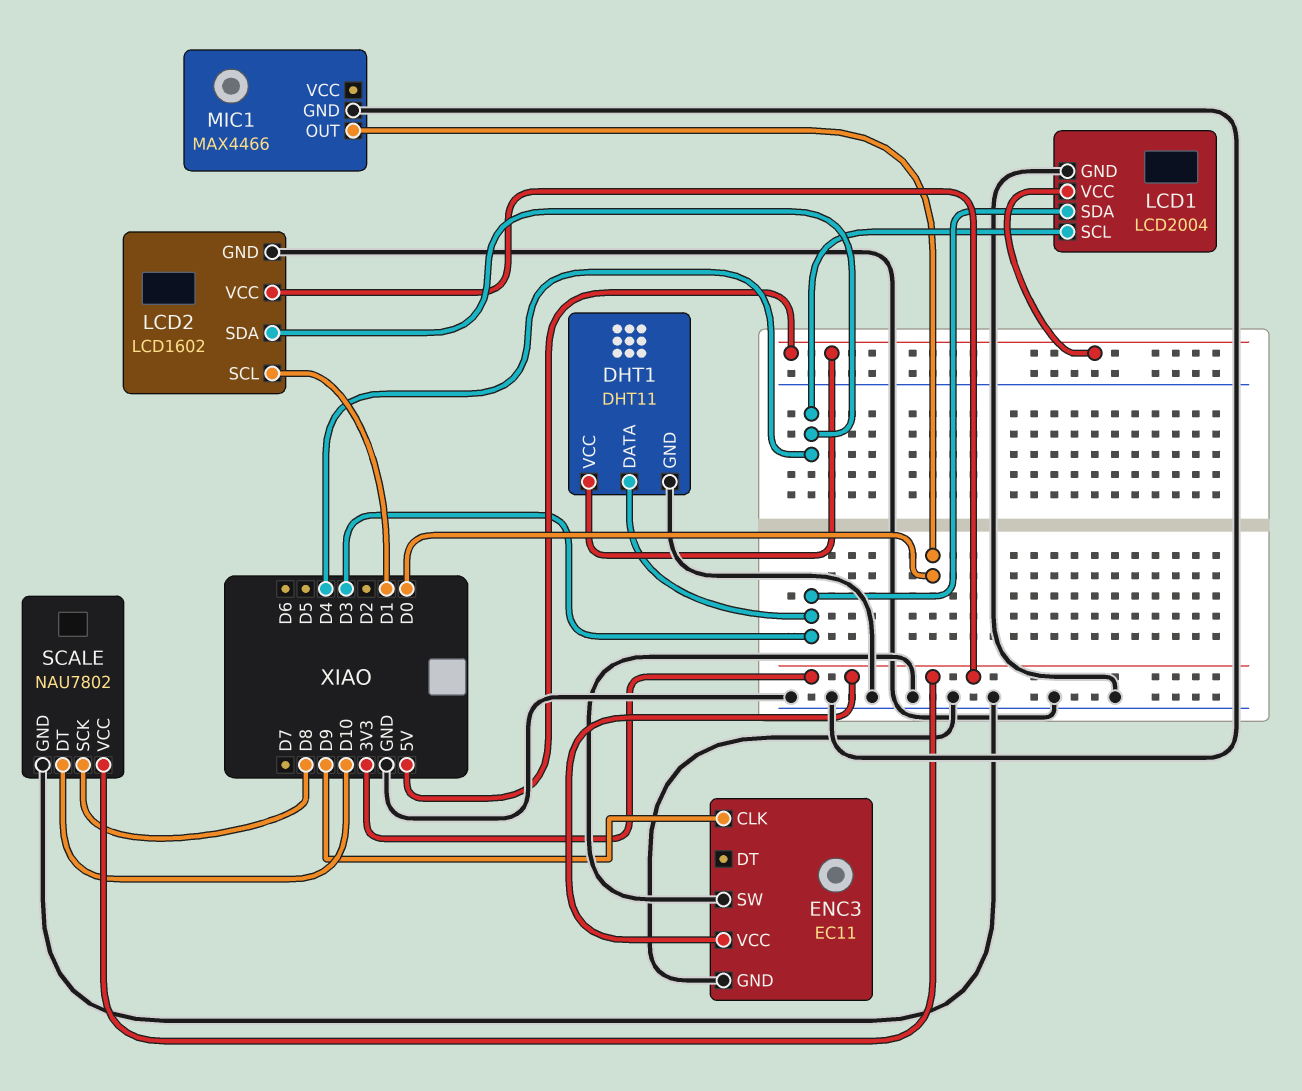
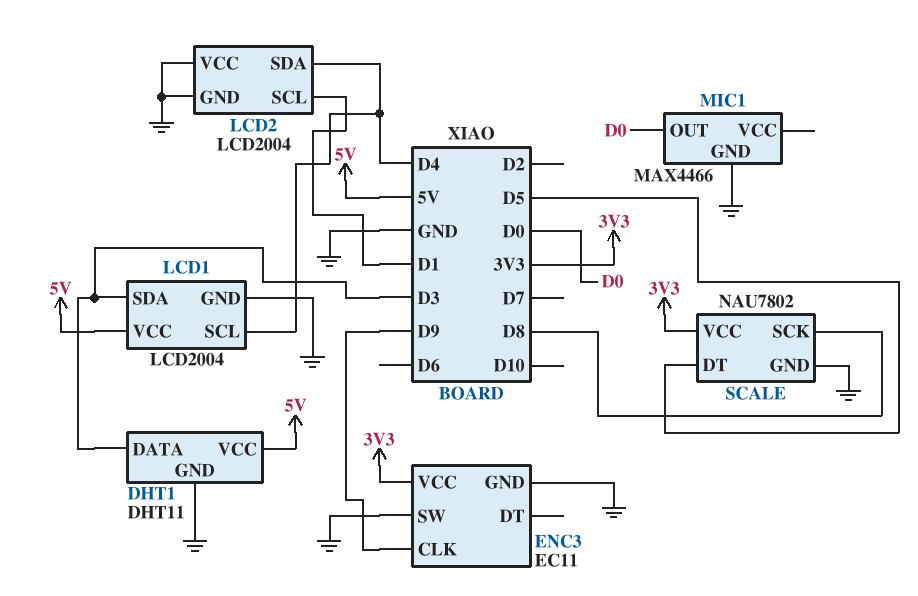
LCD2: LCD1602 -> LCD2004
LCD2 pin VCC: 3V3 -> GND
SCALE pin DT: D10 -> D5

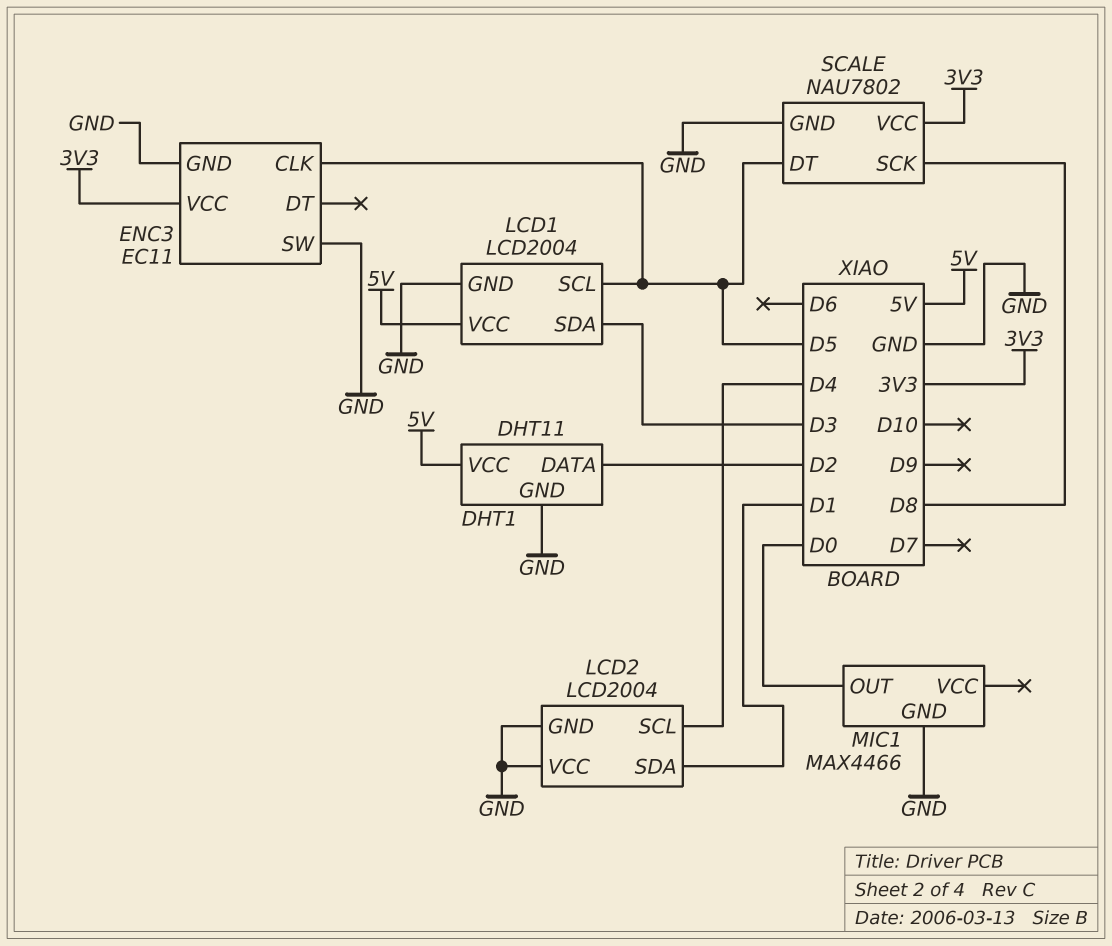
DHT1 pin DATA: D3 -> D2
ENC3 pin CLK: D9 -> D5
LCD1 pin SCL: D4 -> D5
LCD2 pin SCL: D1 -> D4
LCD2 pin SDA: D4 -> D1

